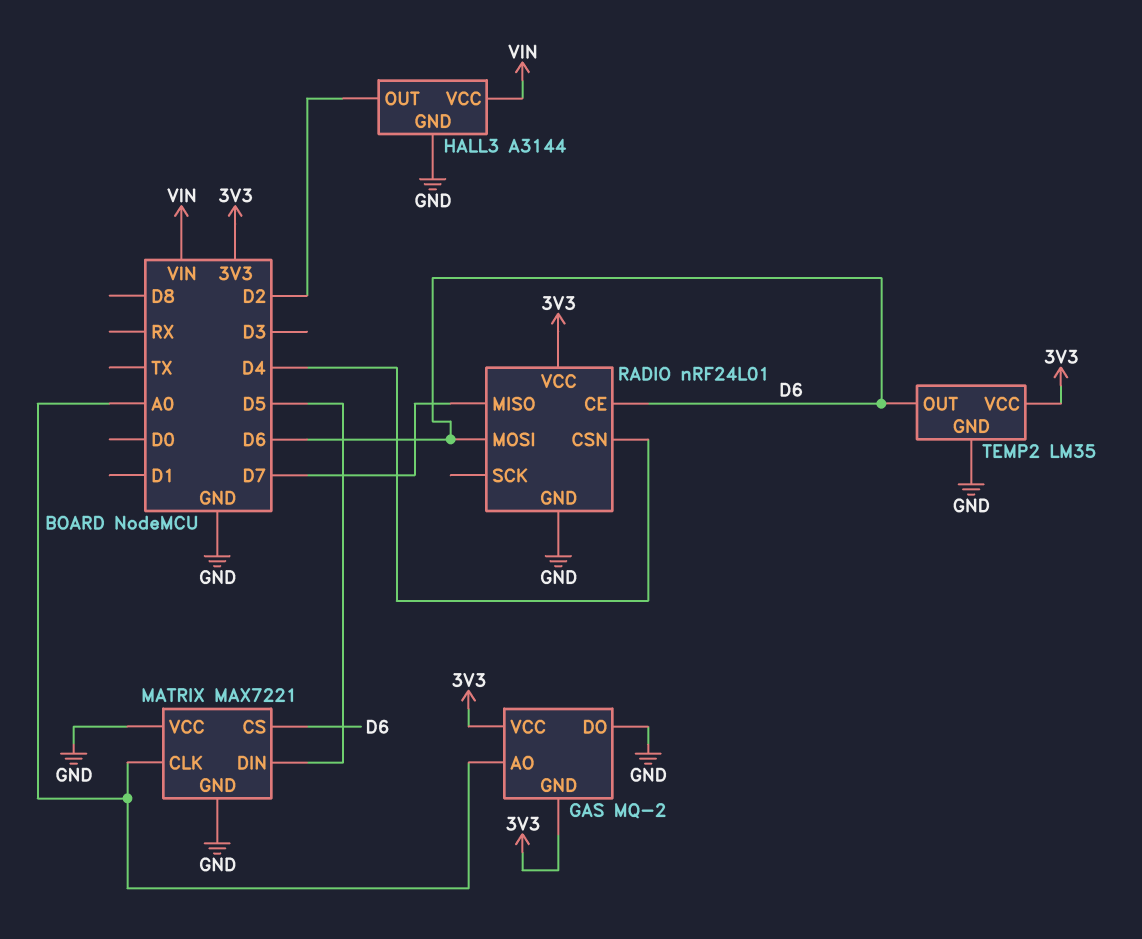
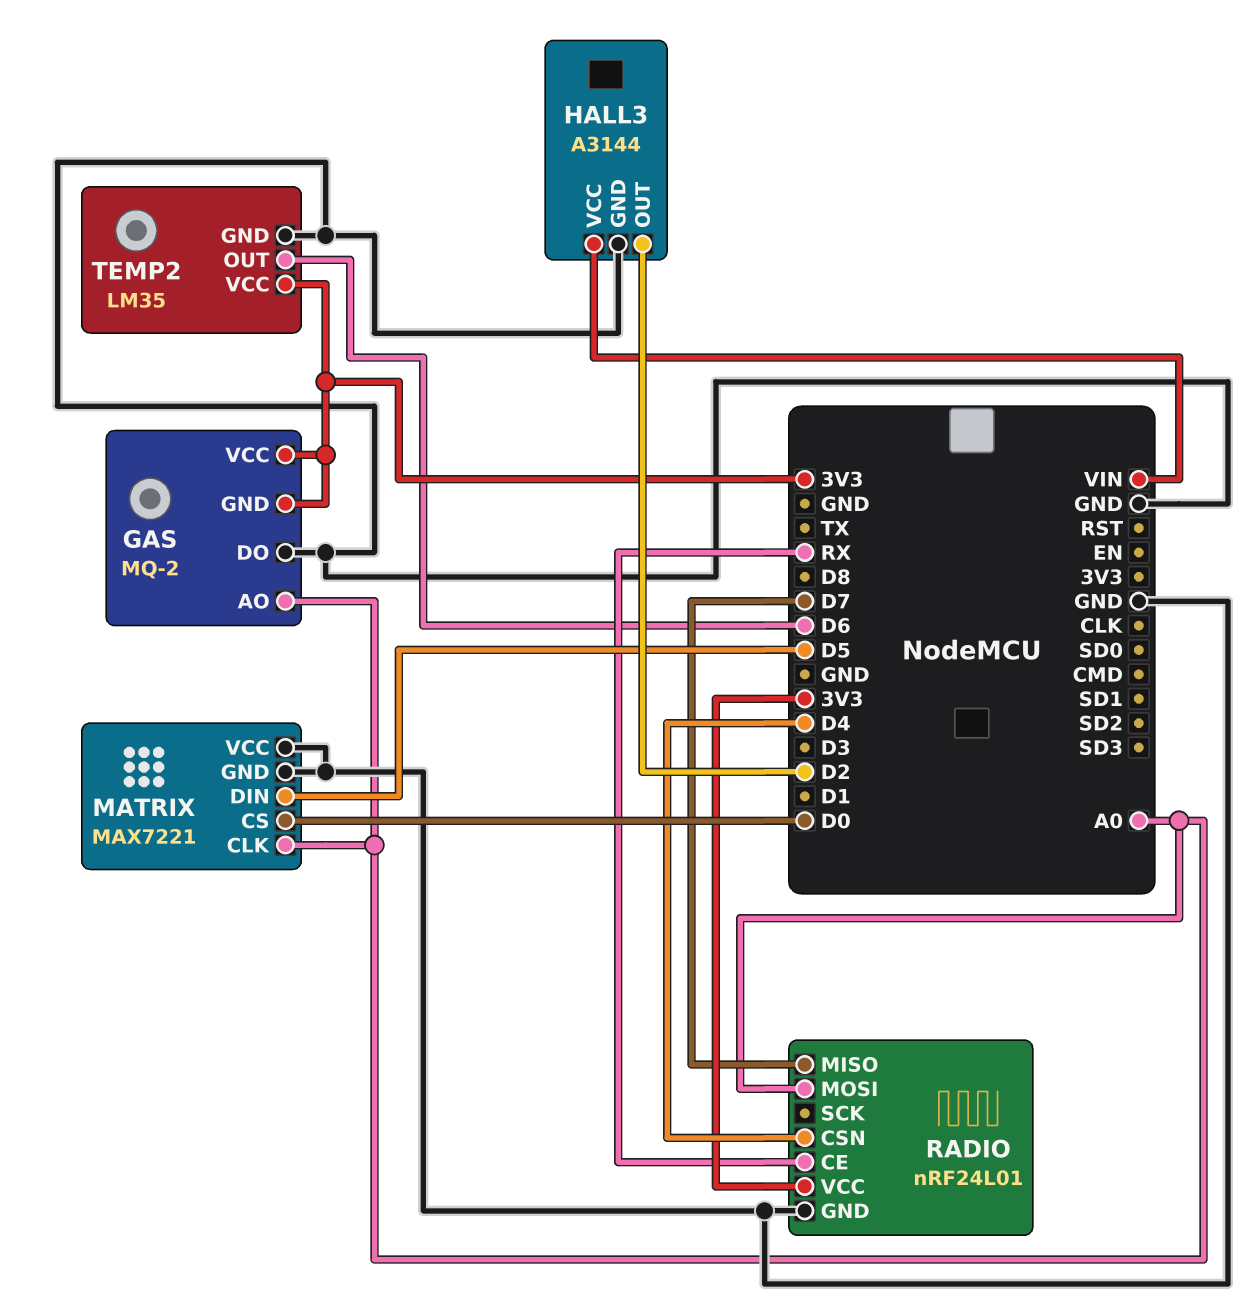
MATRIX pin CS: D6 -> D0
RADIO pin CE: D6 -> RX
RADIO pin MOSI: D6 -> A0

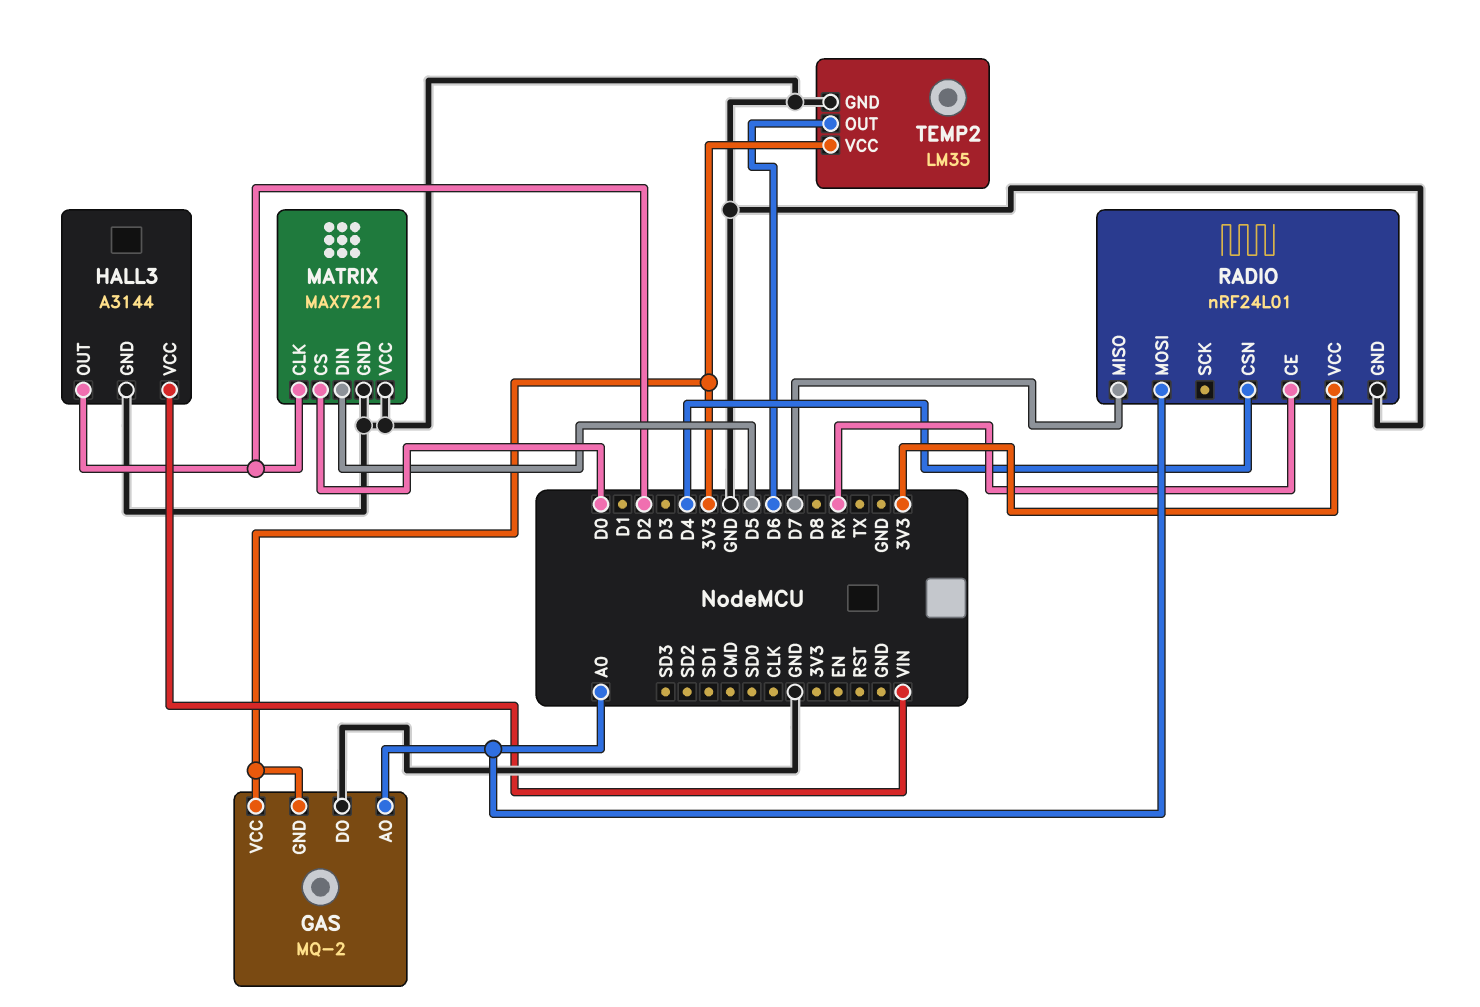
MATRIX pin CLK: A0 -> D2

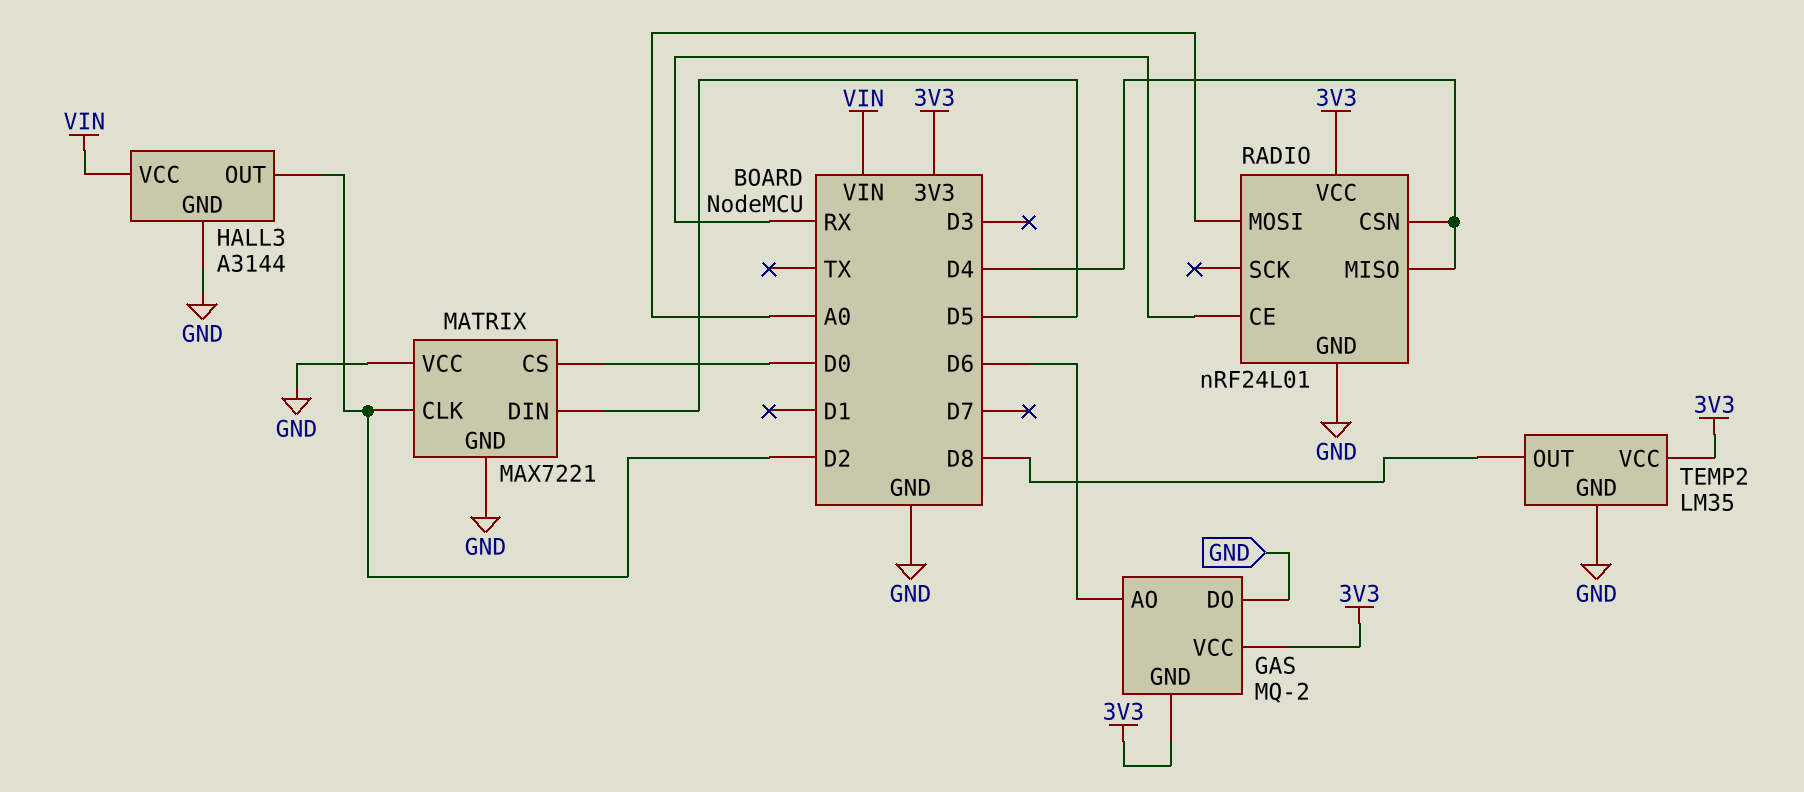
GAS pin AO: A0 -> D6
RADIO pin MISO: D7 -> D4
TEMP2 pin OUT: D6 -> D8

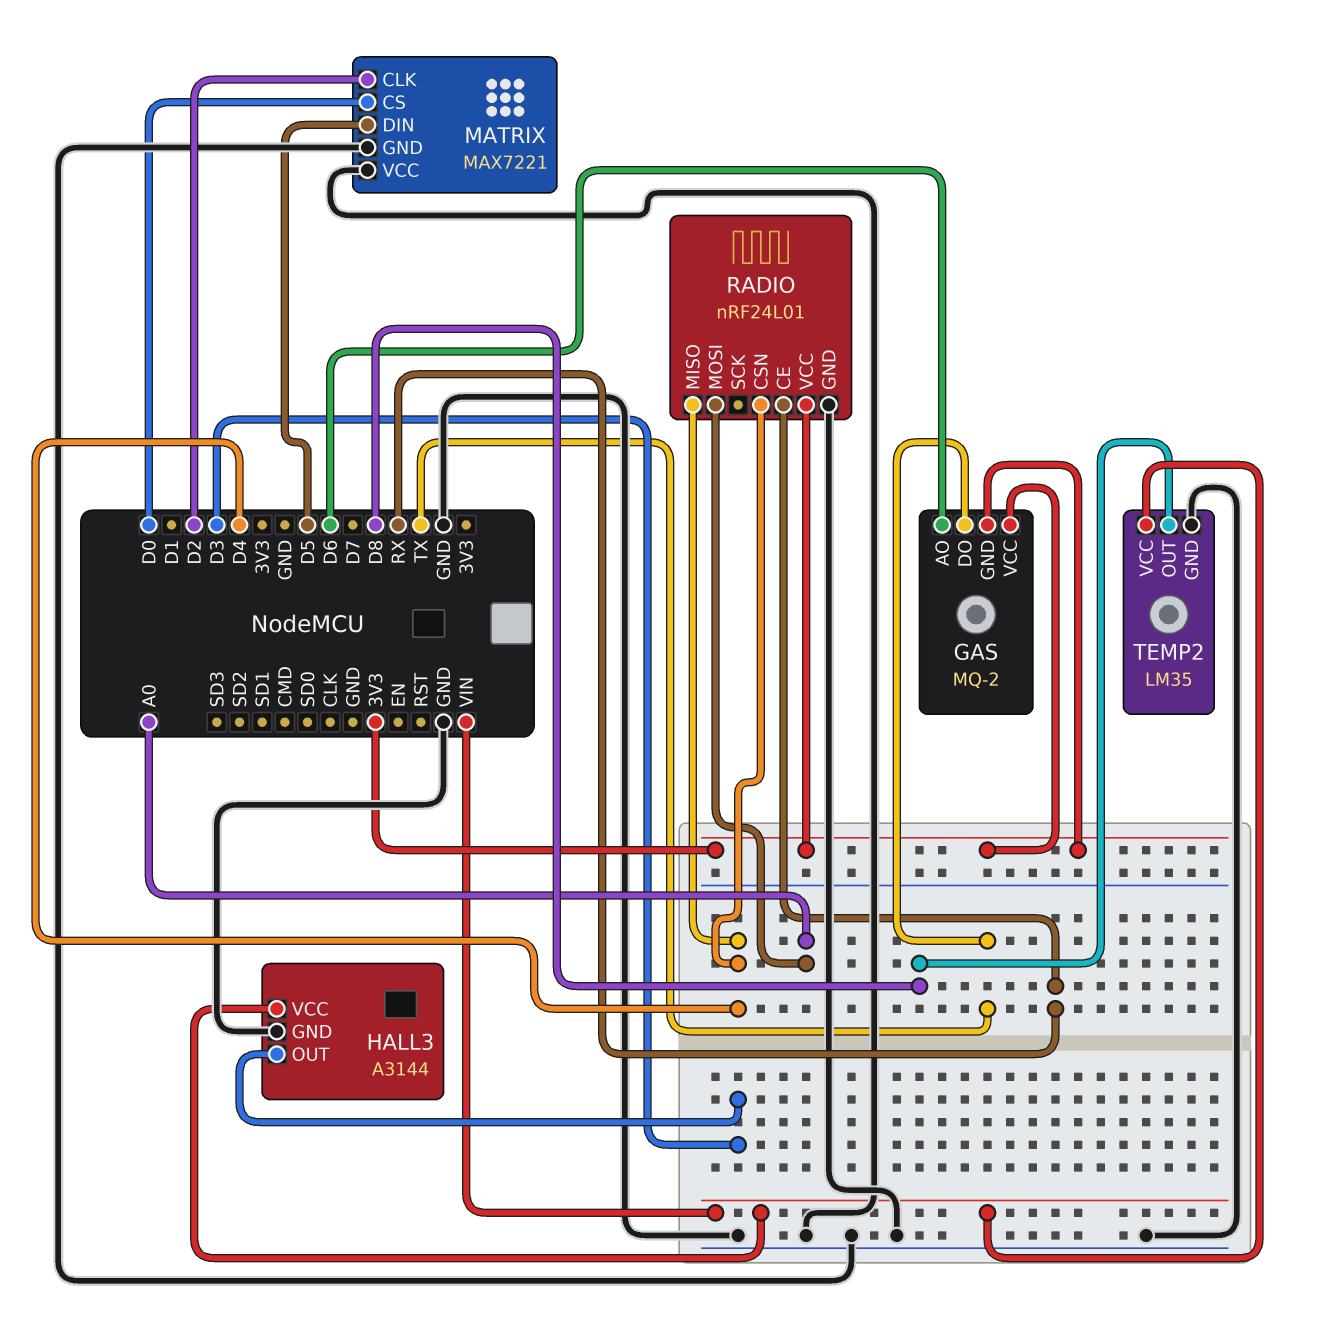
GAS pin DO: GND -> TX
HALL3 pin OUT: D2 -> D3
TEMP2 pin VCC: 3V3 -> VIN

